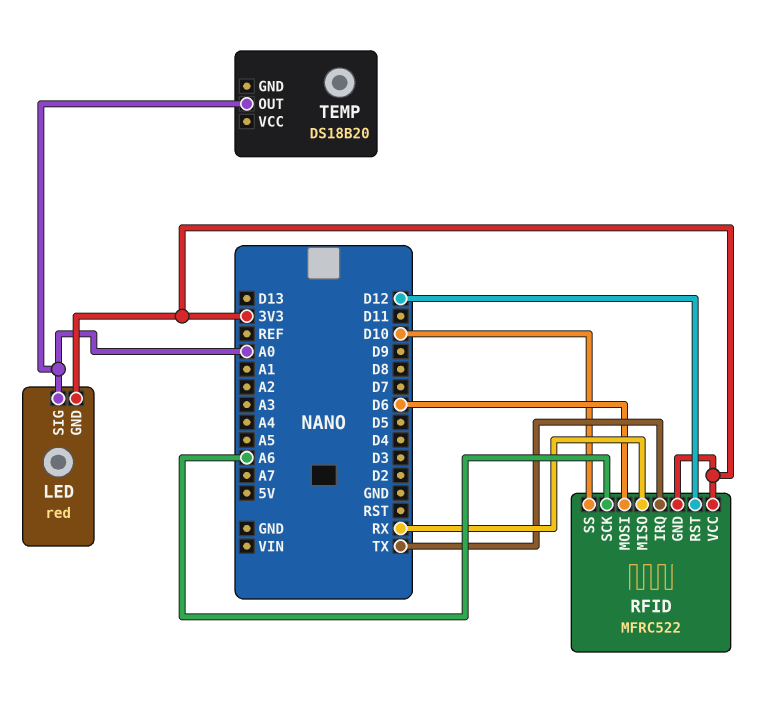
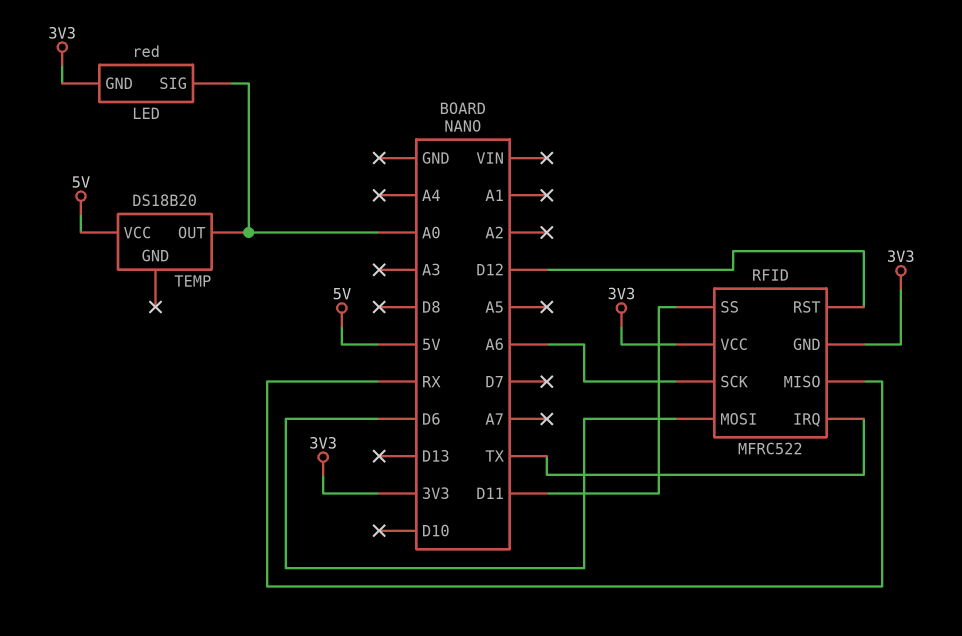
RFID pin SS: D10 -> D11
TEMP pin VCC: none -> 5V

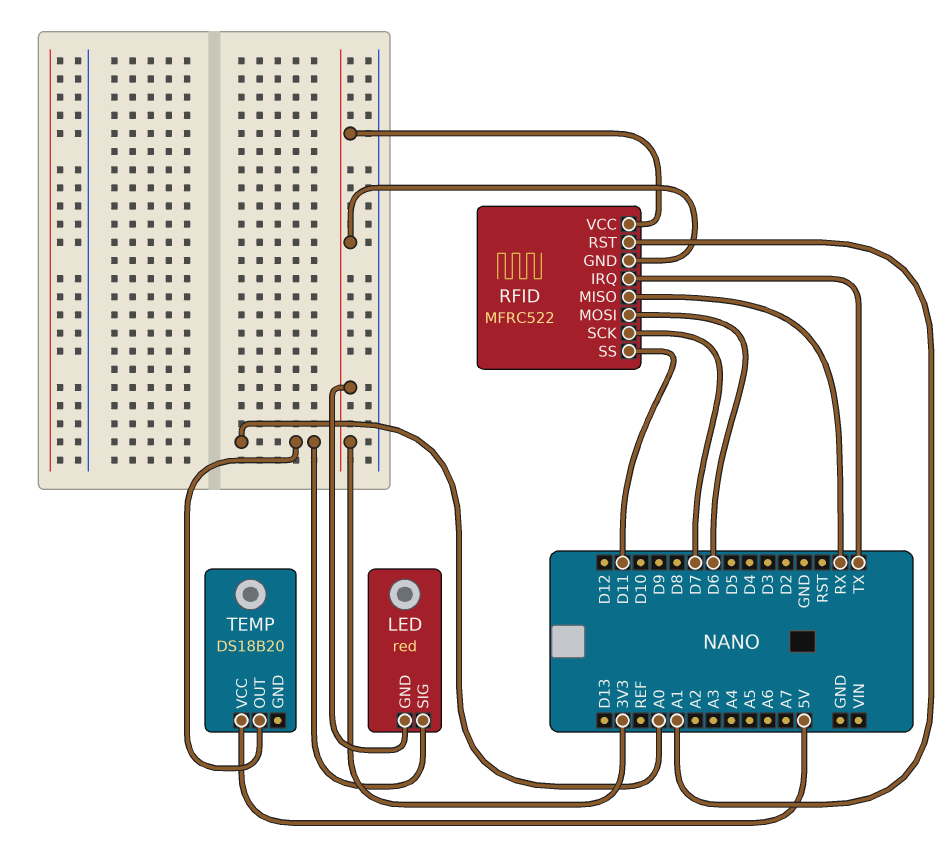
RFID pin RST: D12 -> A1
RFID pin SCK: A6 -> D7

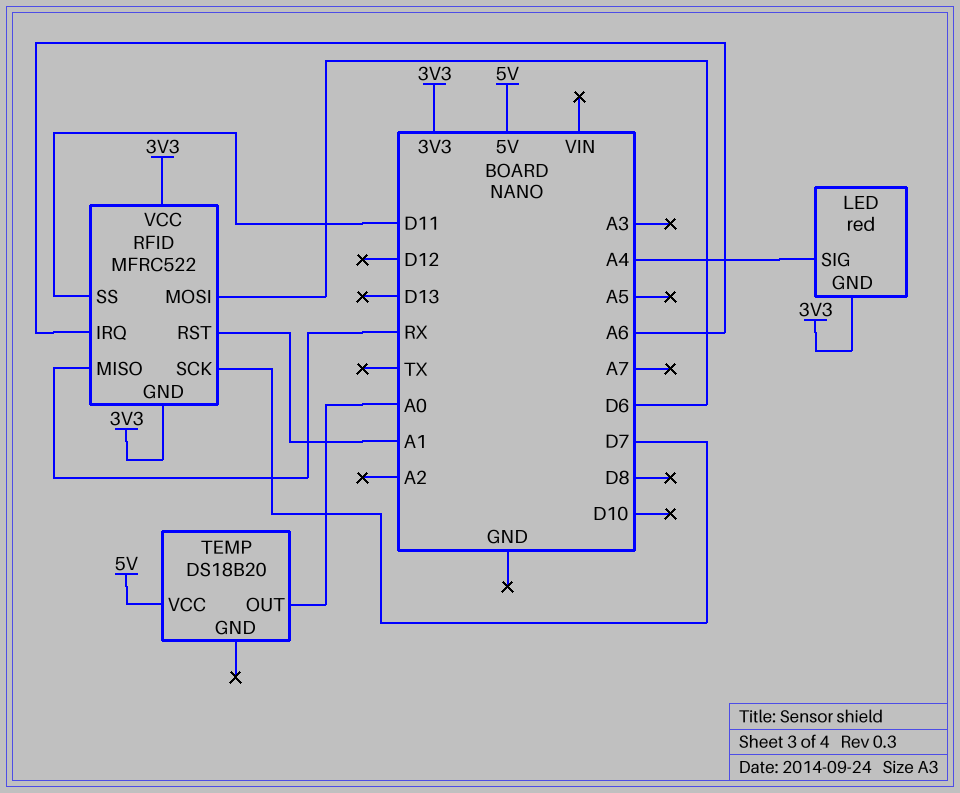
LED pin SIG: A0 -> A4
RFID pin IRQ: TX -> A6

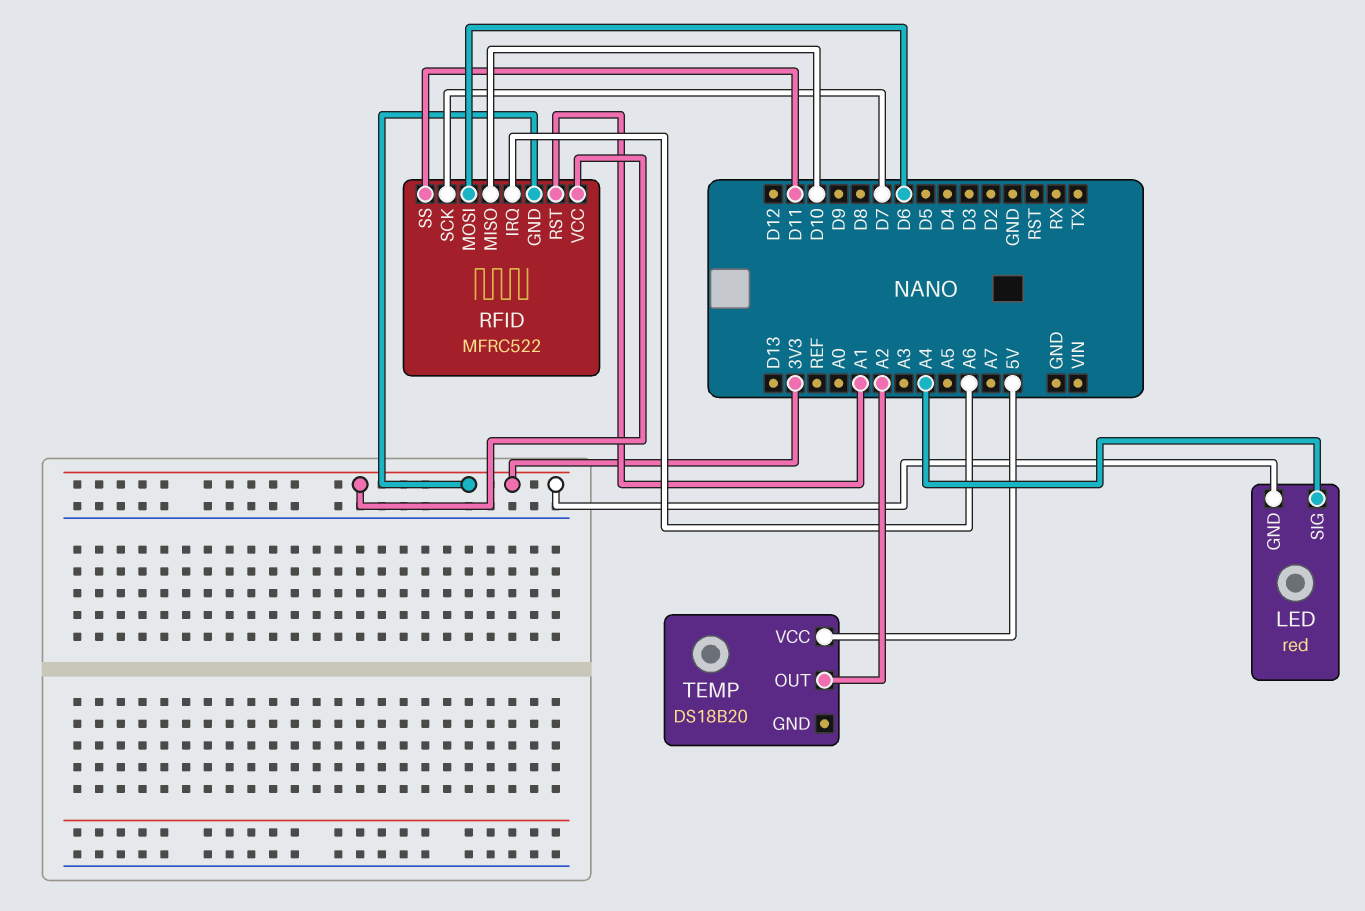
RFID pin MISO: RX -> D10
TEMP pin OUT: A0 -> A2

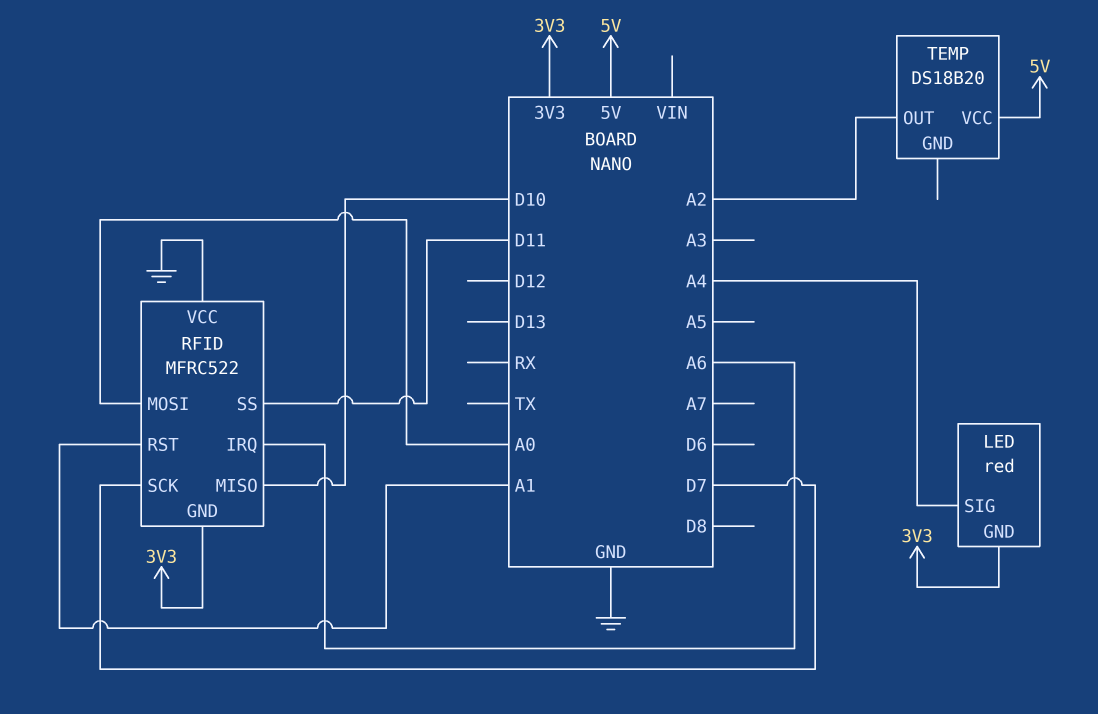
RFID pin MOSI: D6 -> A0
RFID pin VCC: 3V3 -> GND

